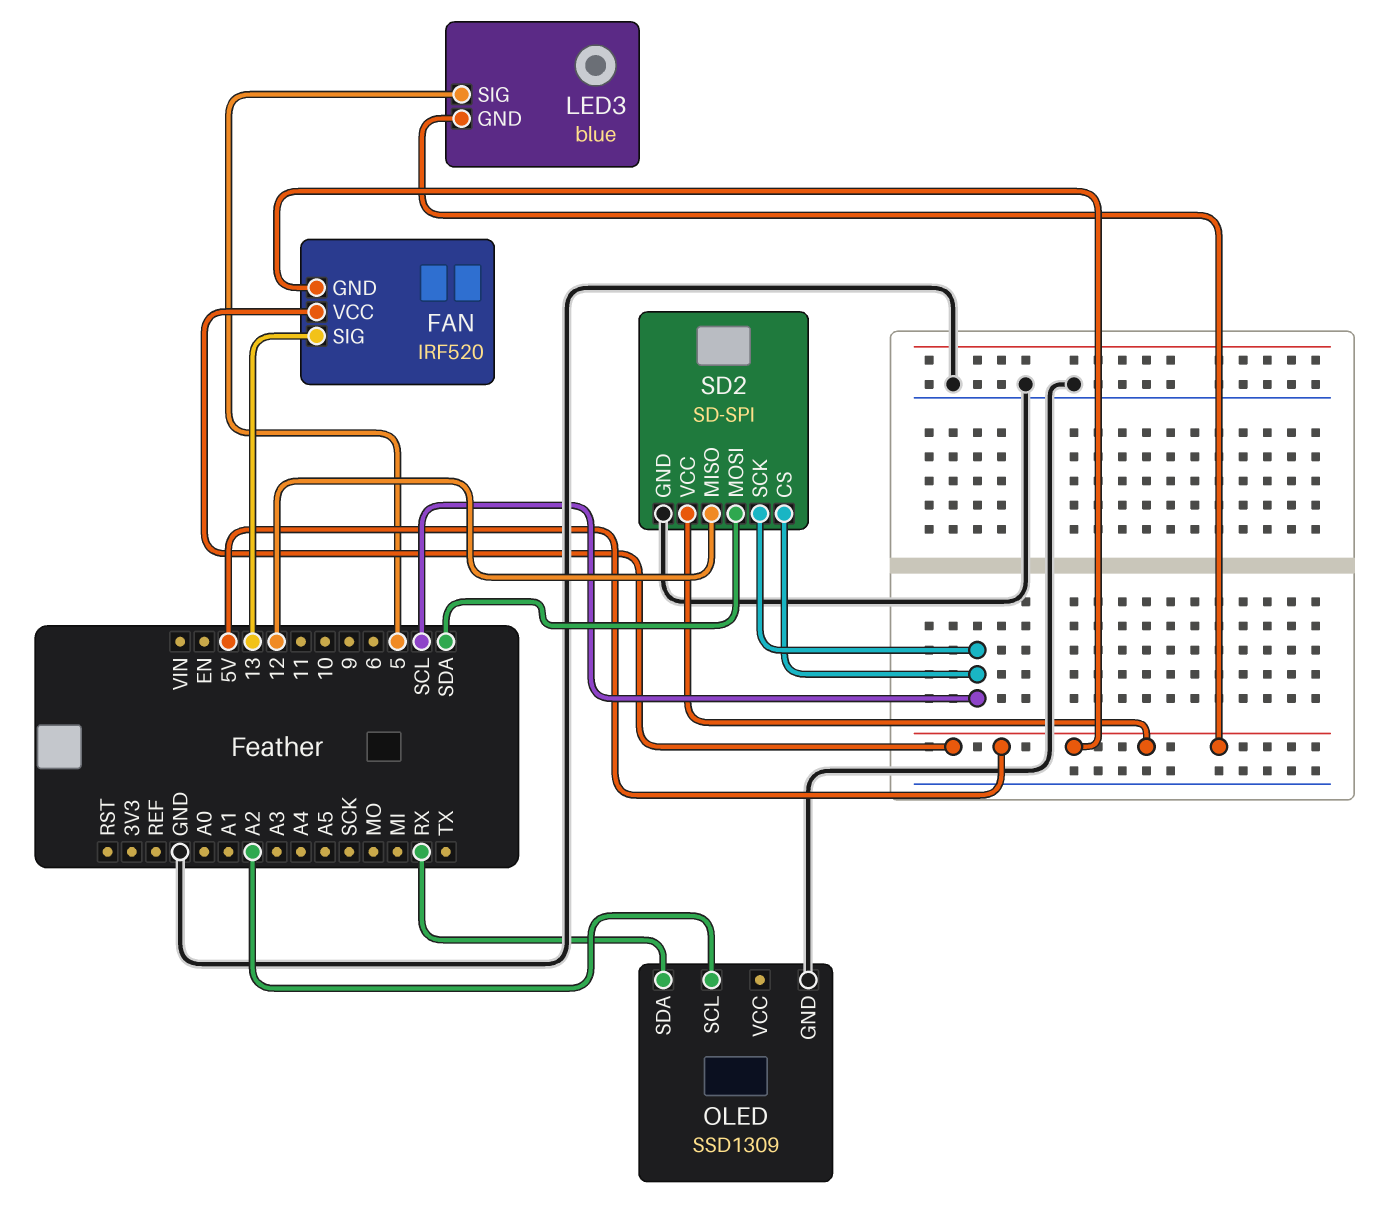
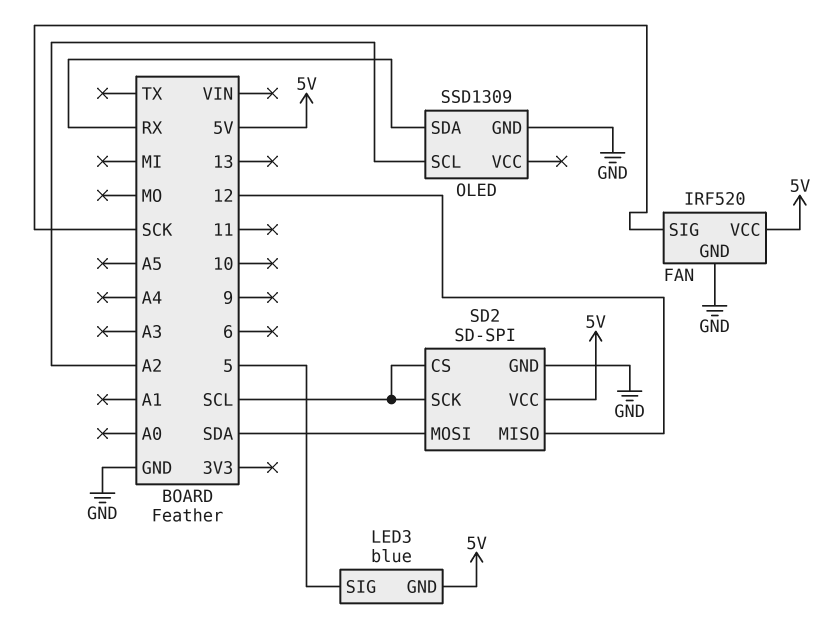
FAN pin GND: 5V -> GND
FAN pin SIG: 13 -> SCK

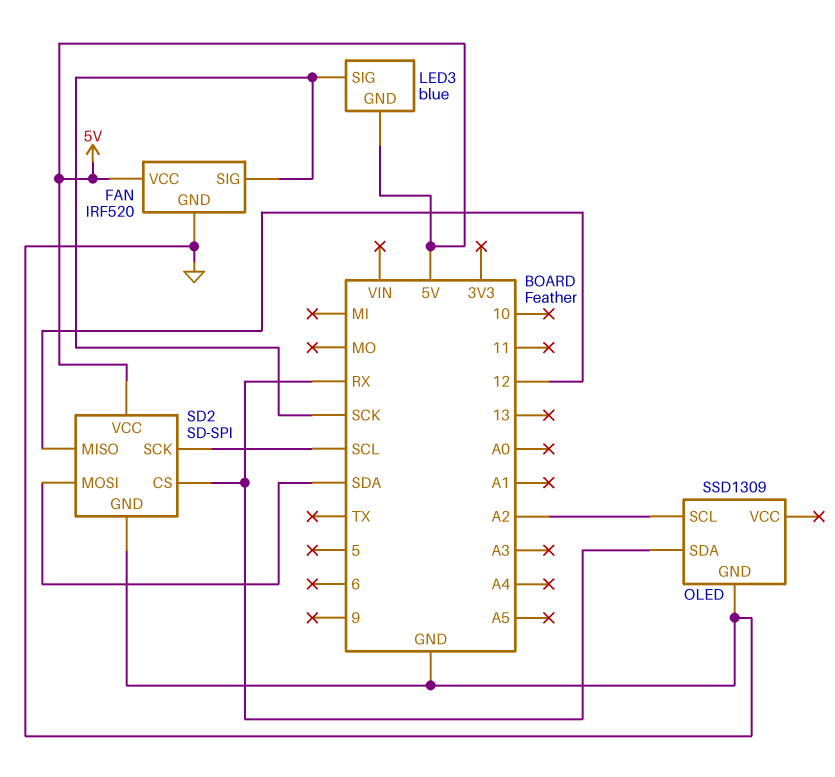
LED3 pin SIG: 5 -> SCK
SD2 pin CS: SCL -> RX

